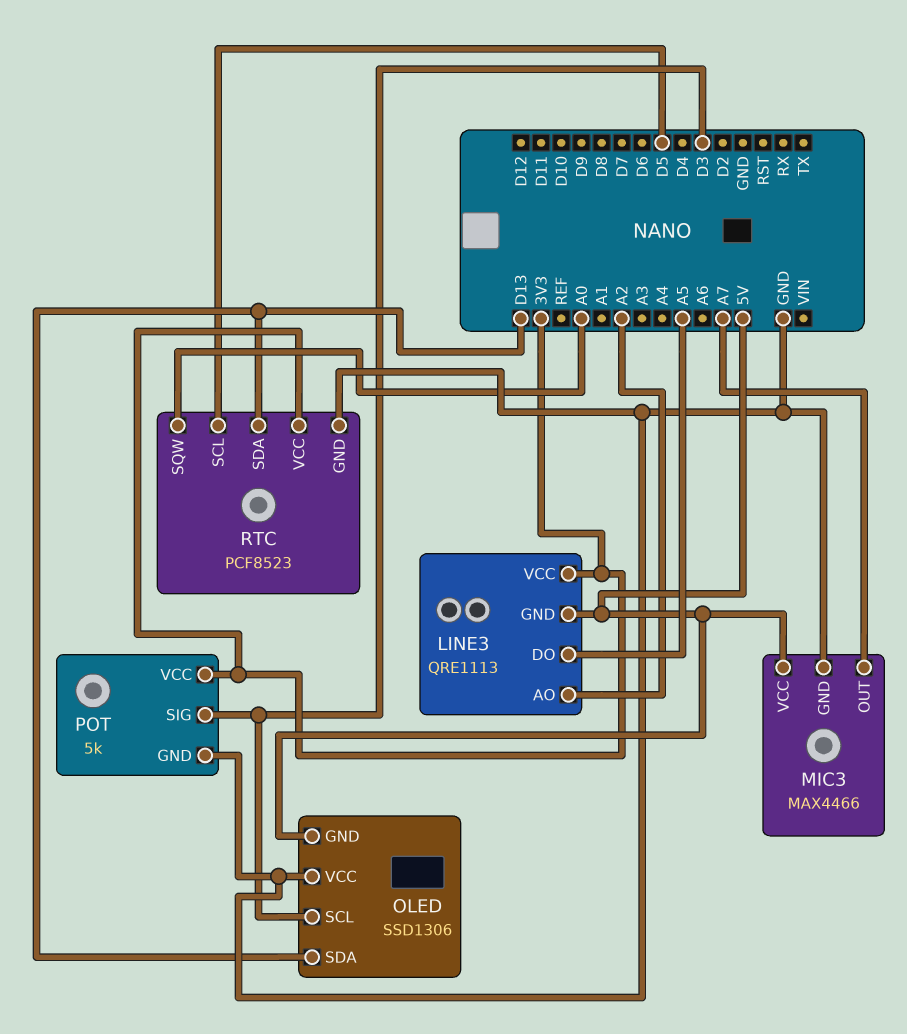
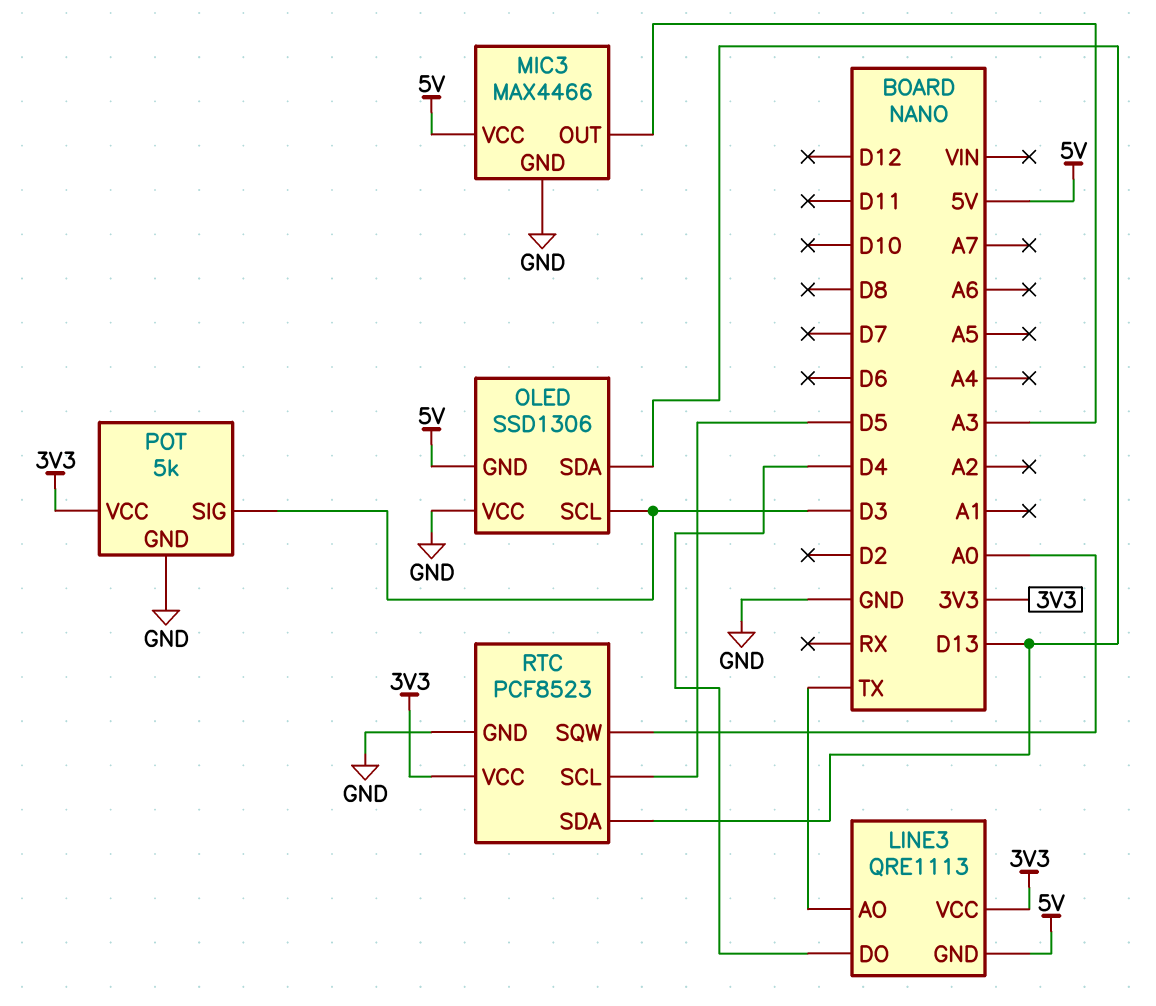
LINE3 pin AO: A2 -> TX
LINE3 pin DO: A5 -> D4
MIC3 pin OUT: A7 -> A3

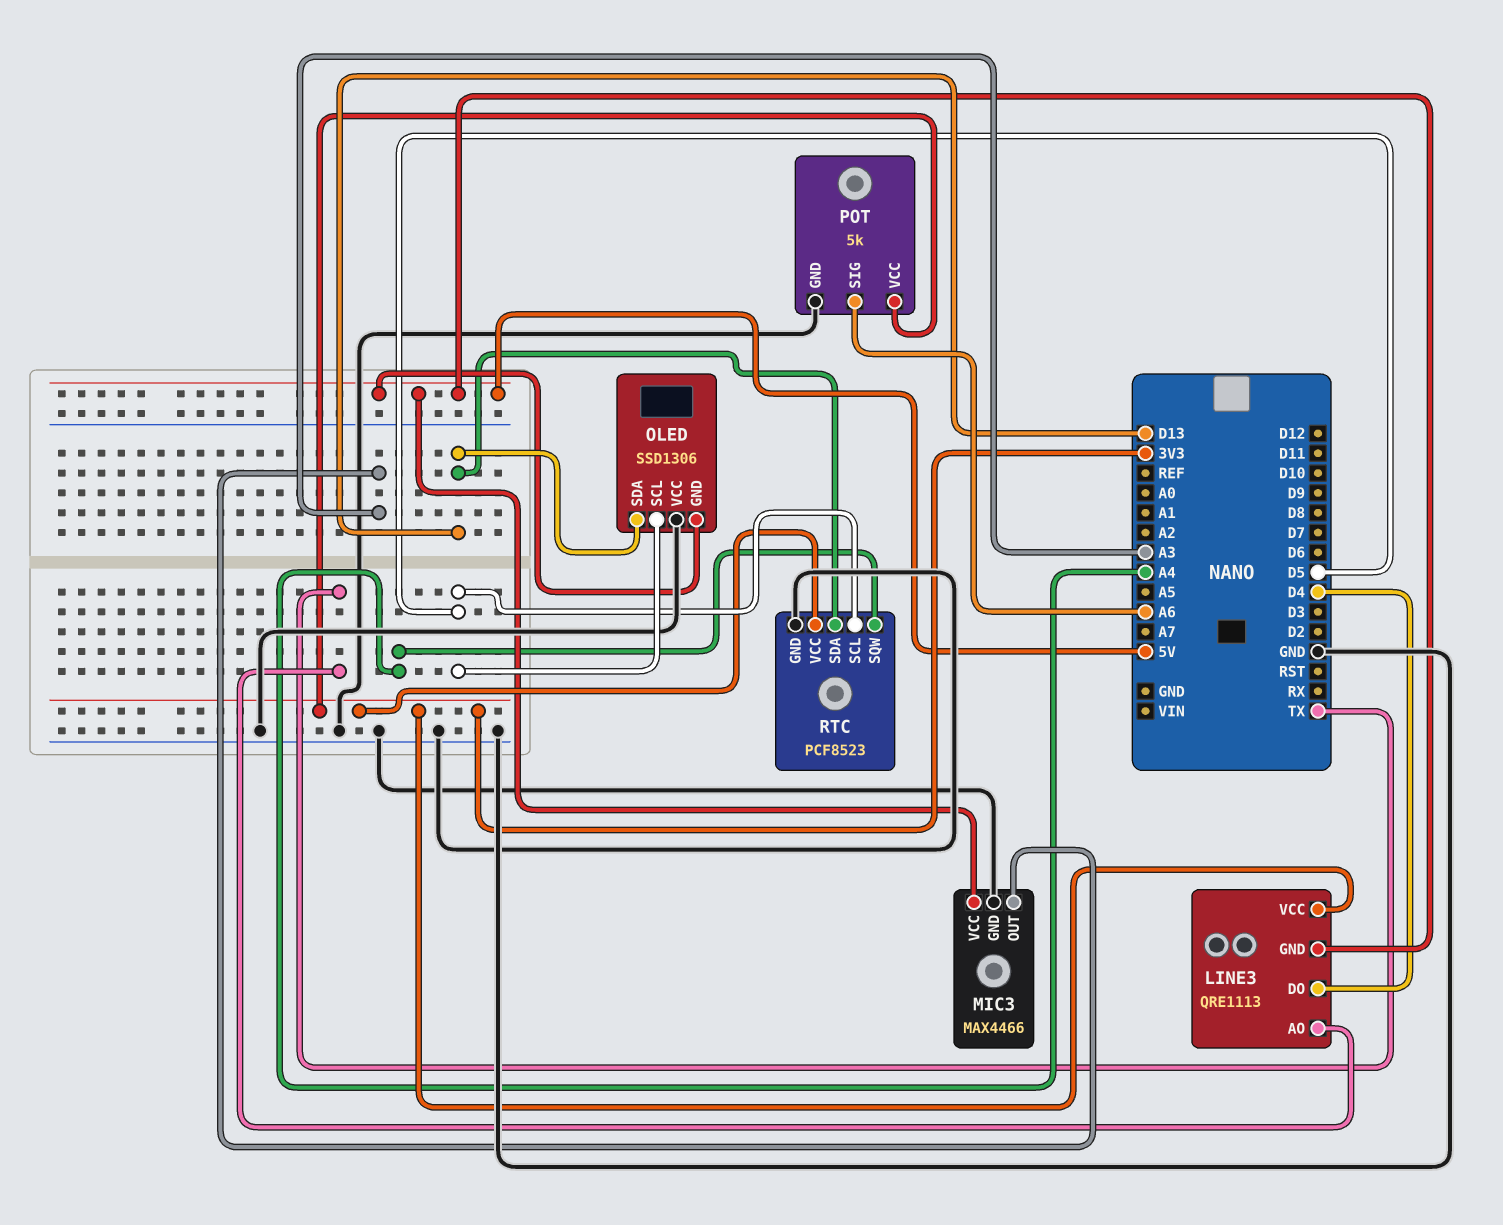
OLED pin SCL: D3 -> D5
POT pin SIG: D3 -> A6
RTC pin SQW: A0 -> A4

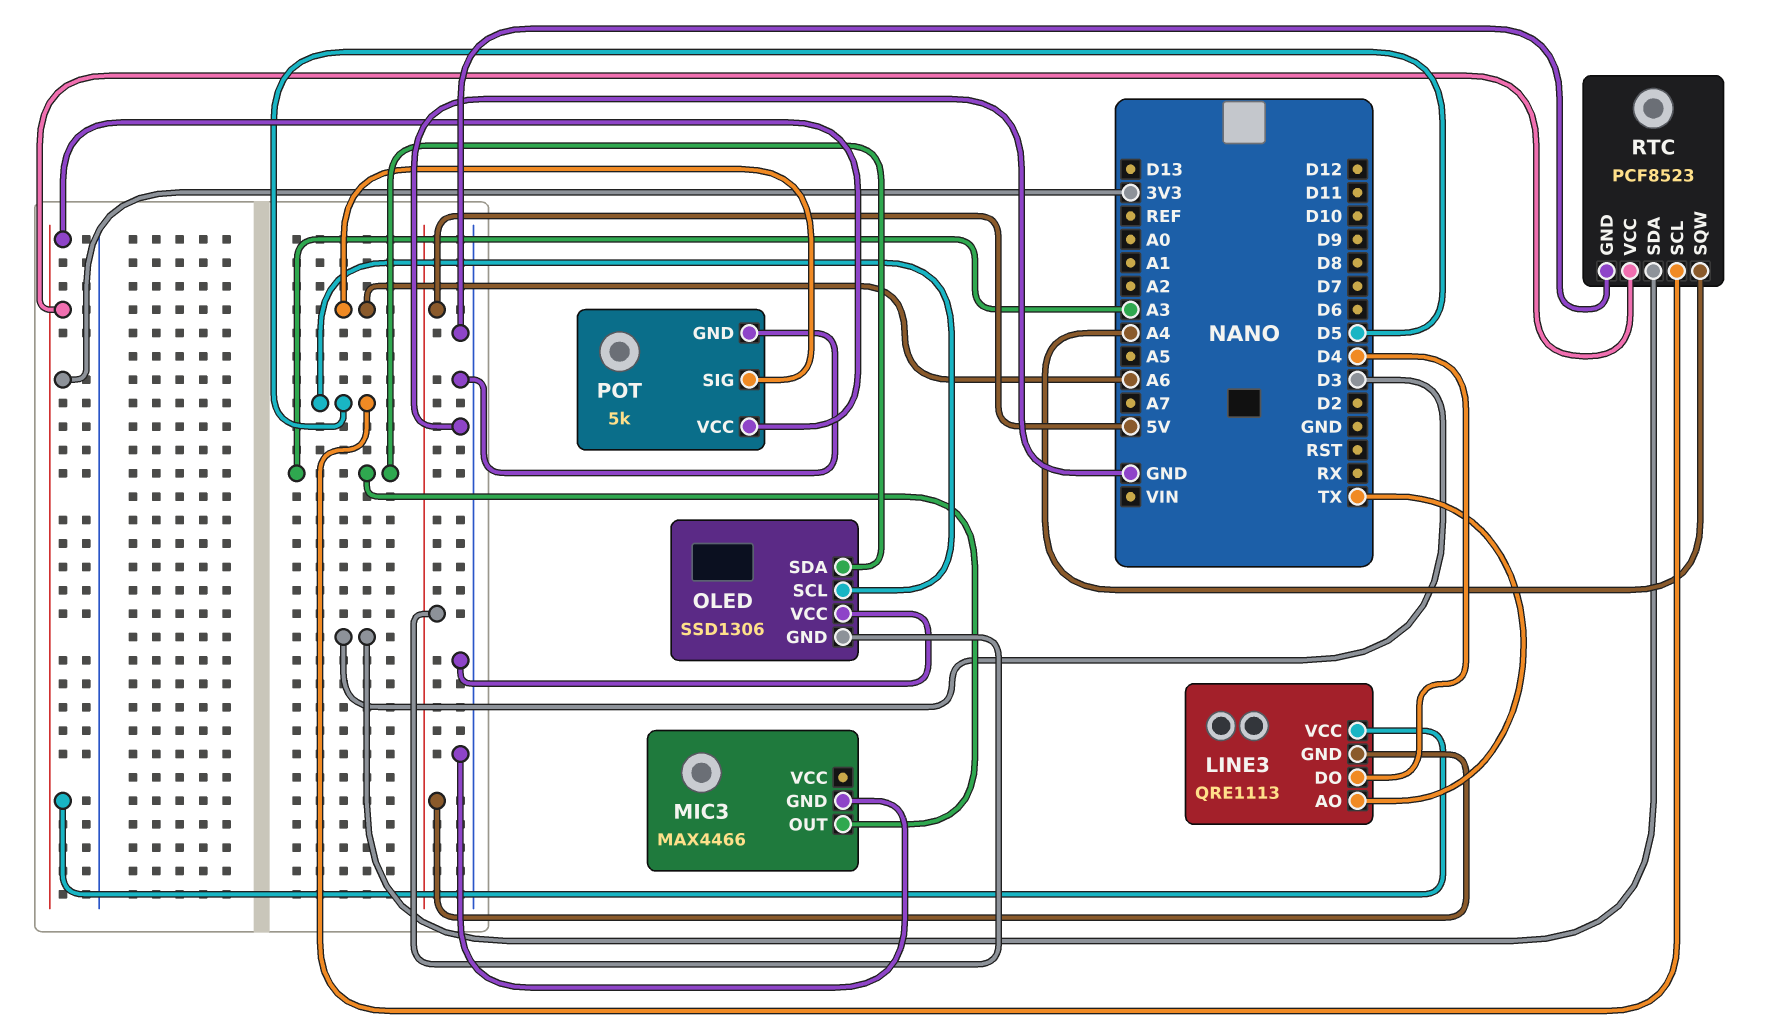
MIC3 pin VCC: 5V -> none
OLED pin SDA: D13 -> A3
RTC pin SDA: D13 -> D3

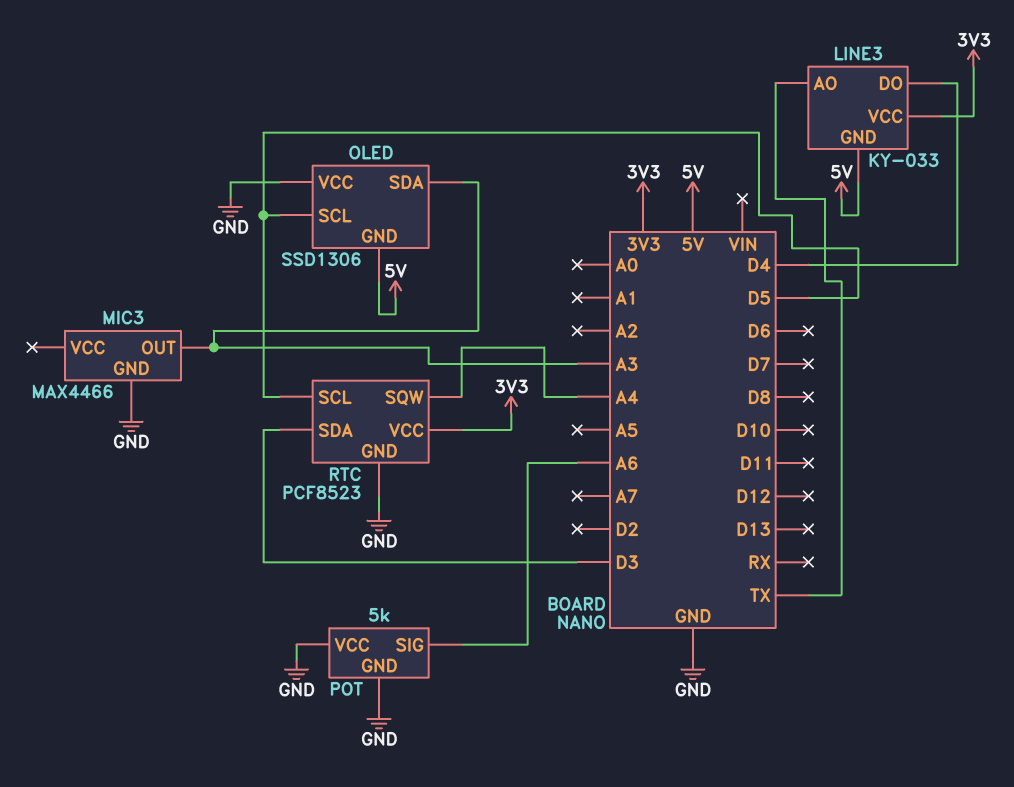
LINE3: QRE1113 -> KY-033
POT pin VCC: 3V3 -> GND

